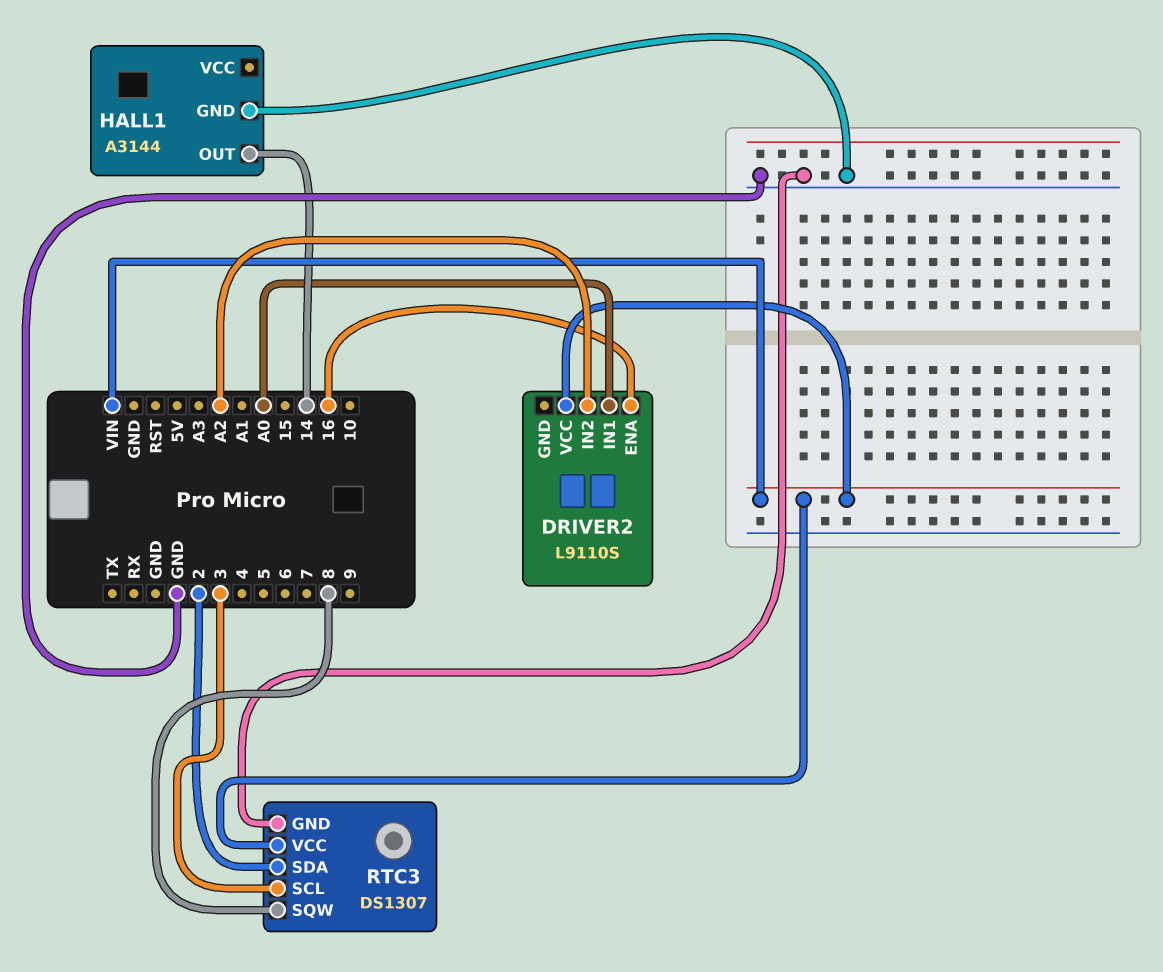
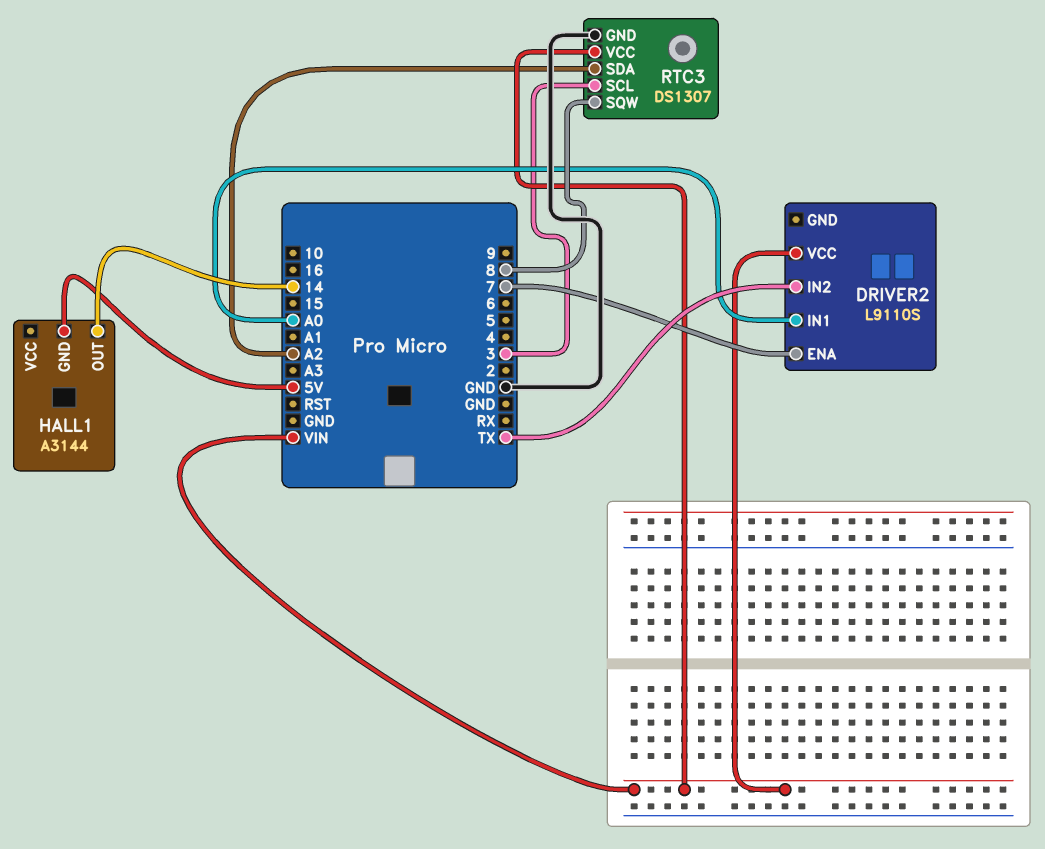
DRIVER2 pin ENA: 16 -> 7
DRIVER2 pin IN2: A2 -> TX
HALL1 pin GND: GND -> 5V
RTC3 pin SDA: 2 -> A2

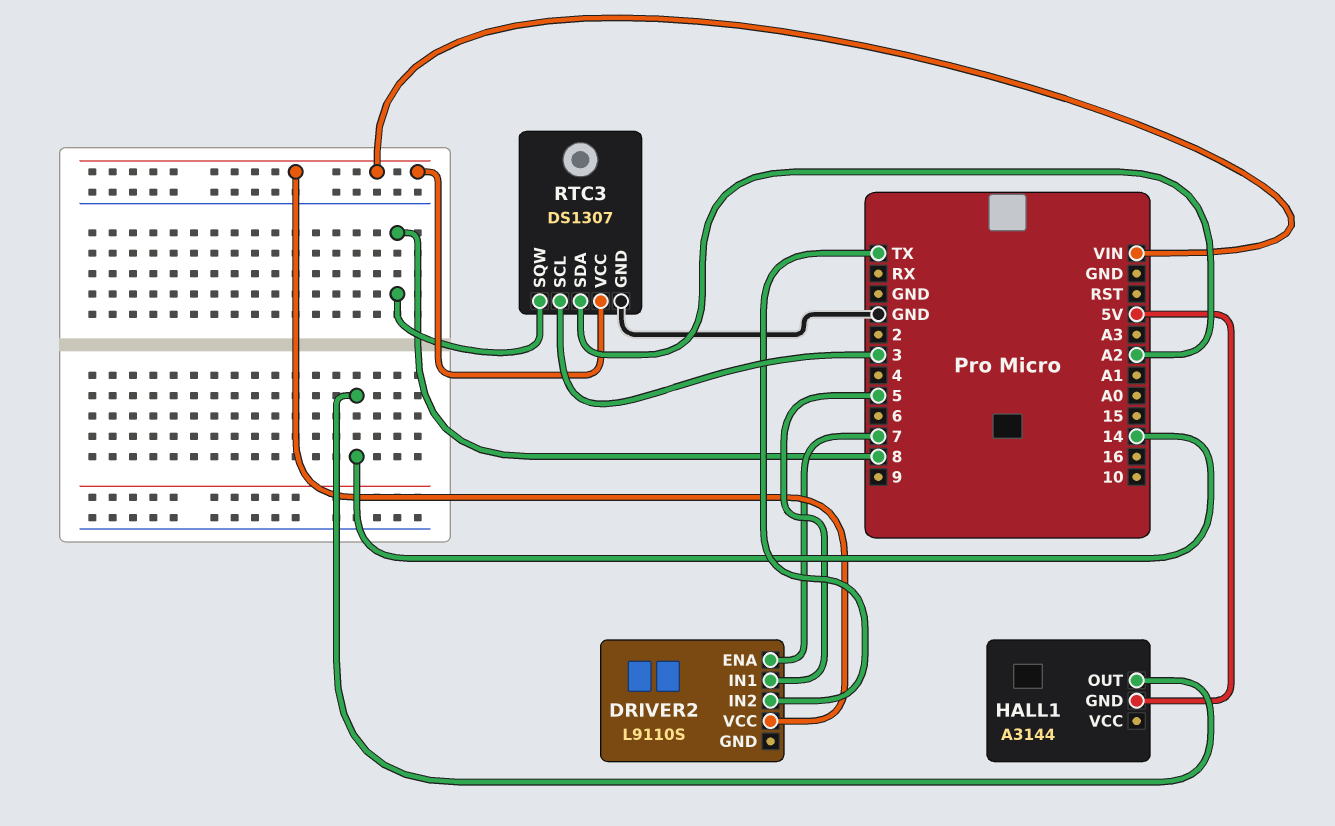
DRIVER2 pin IN1: A0 -> 5

